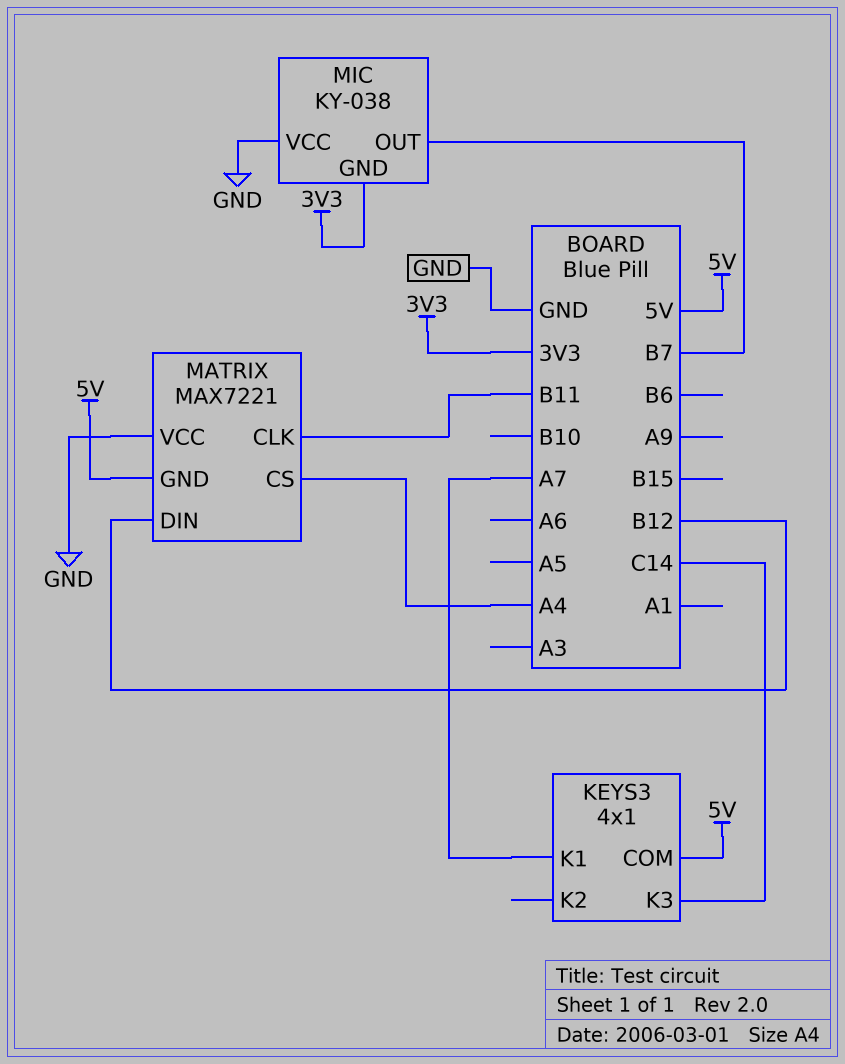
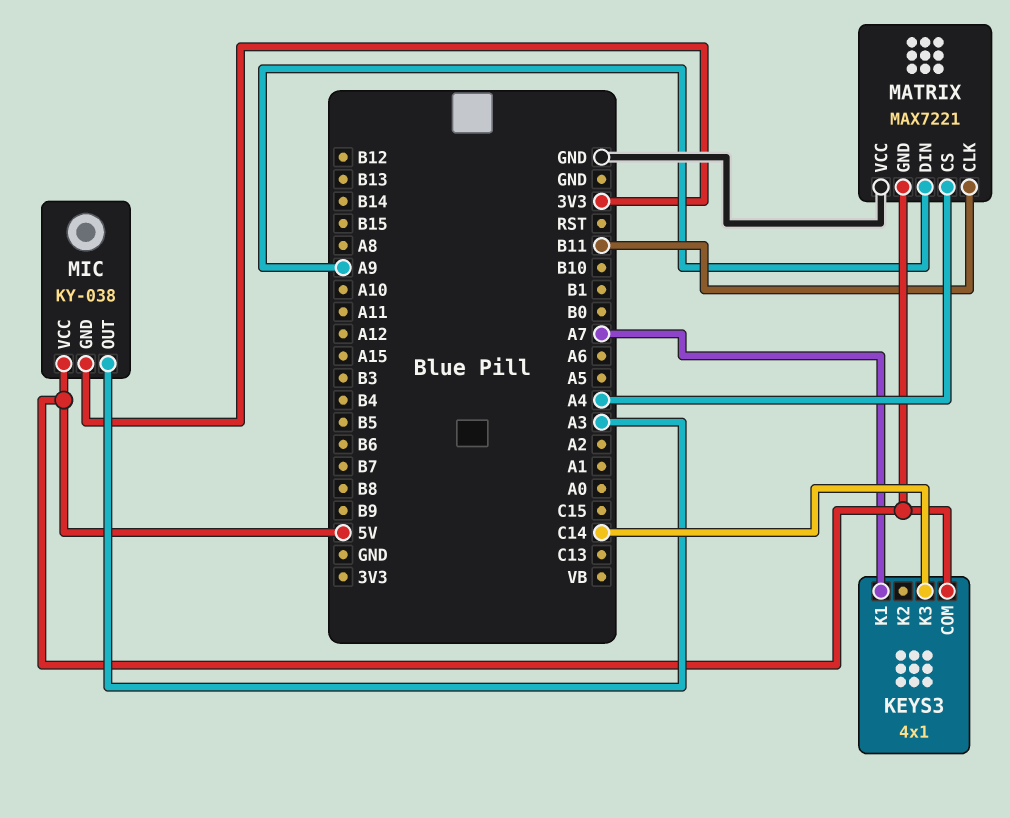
MATRIX pin DIN: B12 -> A9
MIC pin OUT: B7 -> A3
MIC pin VCC: GND -> 5V

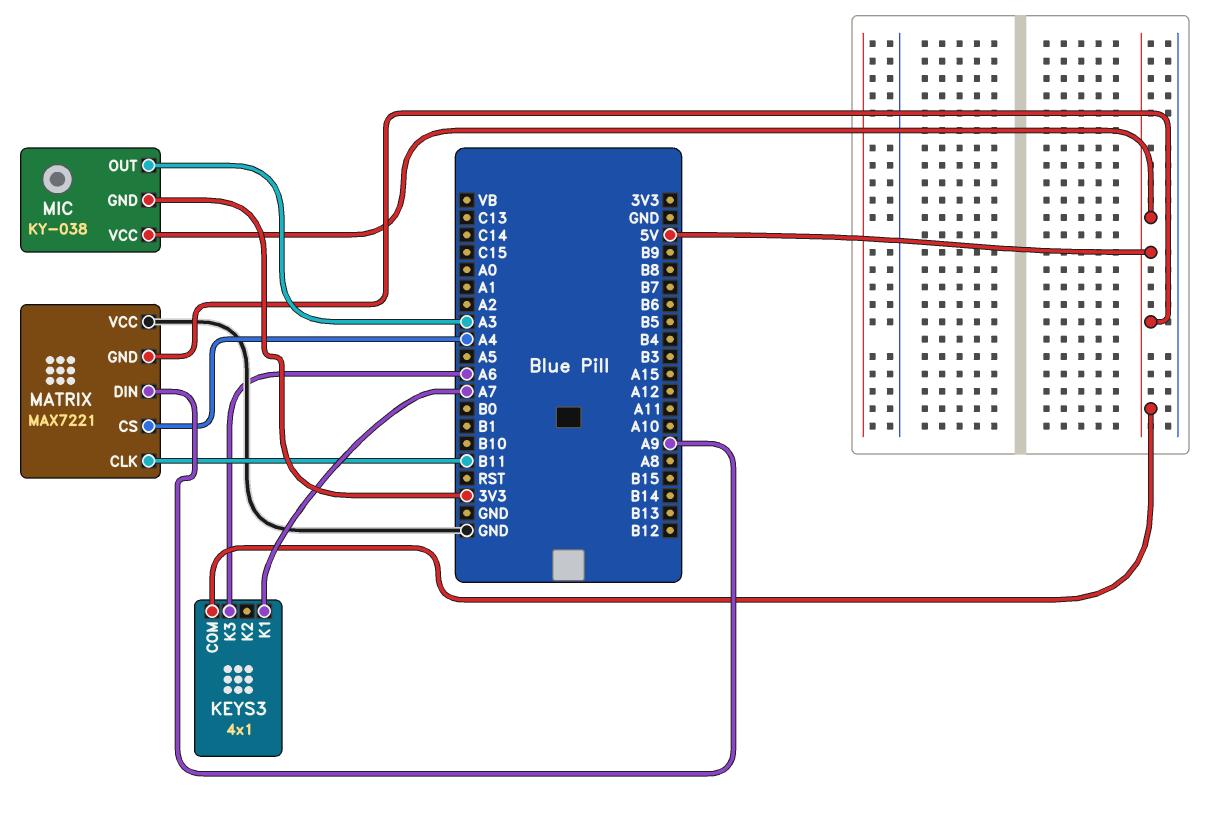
KEYS3 pin K3: C14 -> A6

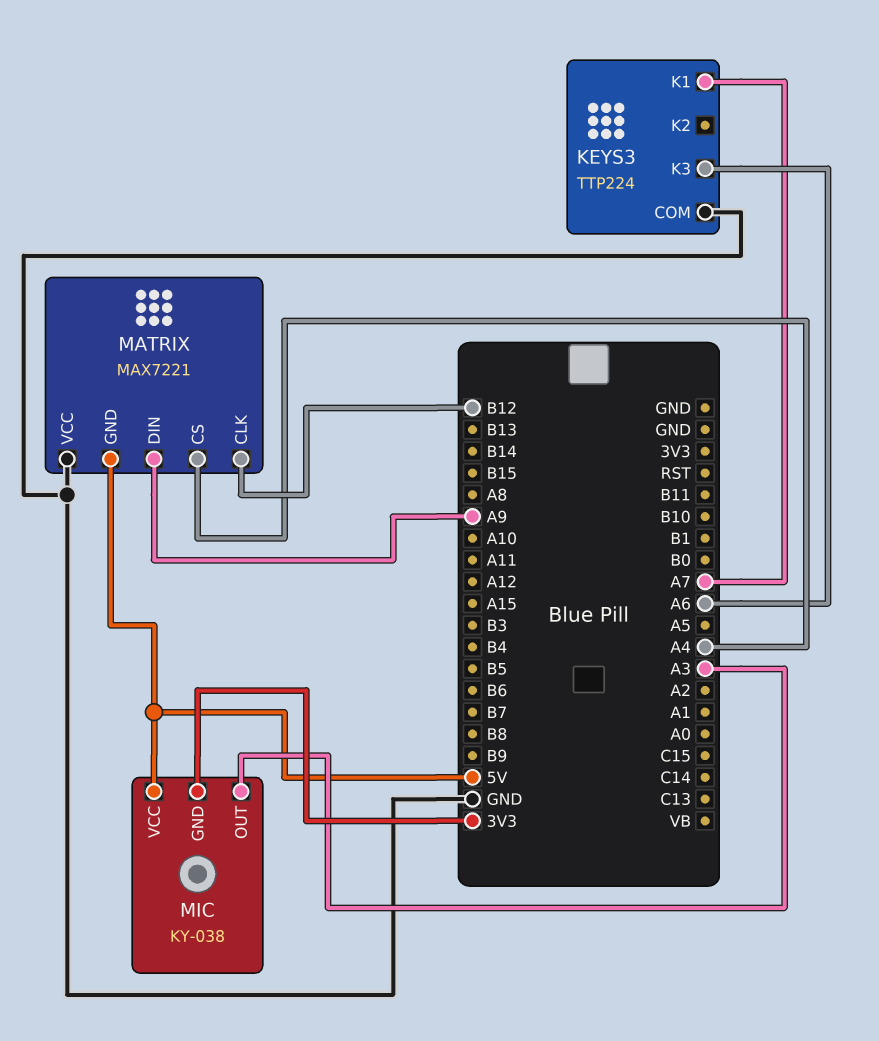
KEYS3: 4x1 -> TTP224
KEYS3 pin COM: 5V -> GND
MATRIX pin CLK: B11 -> B12

